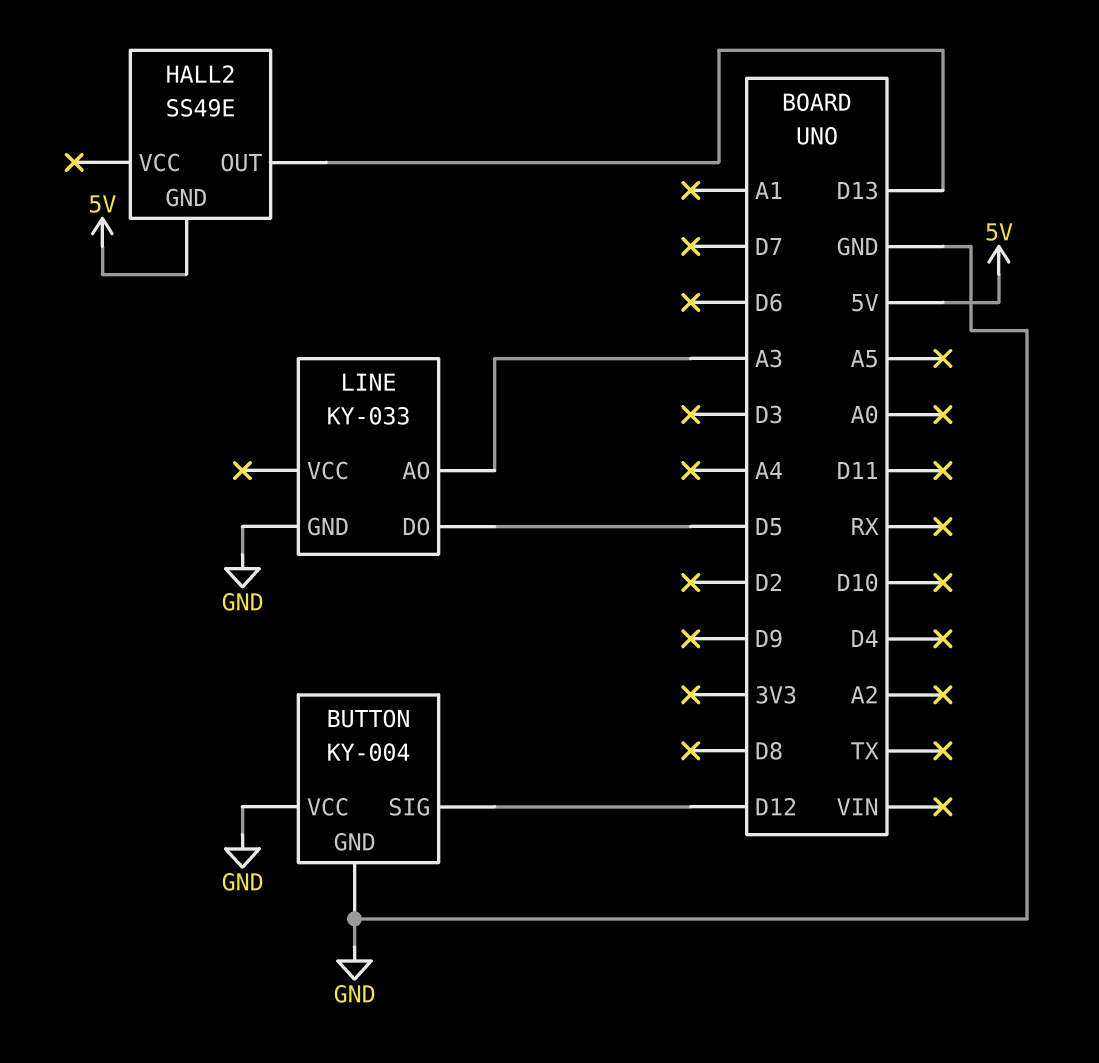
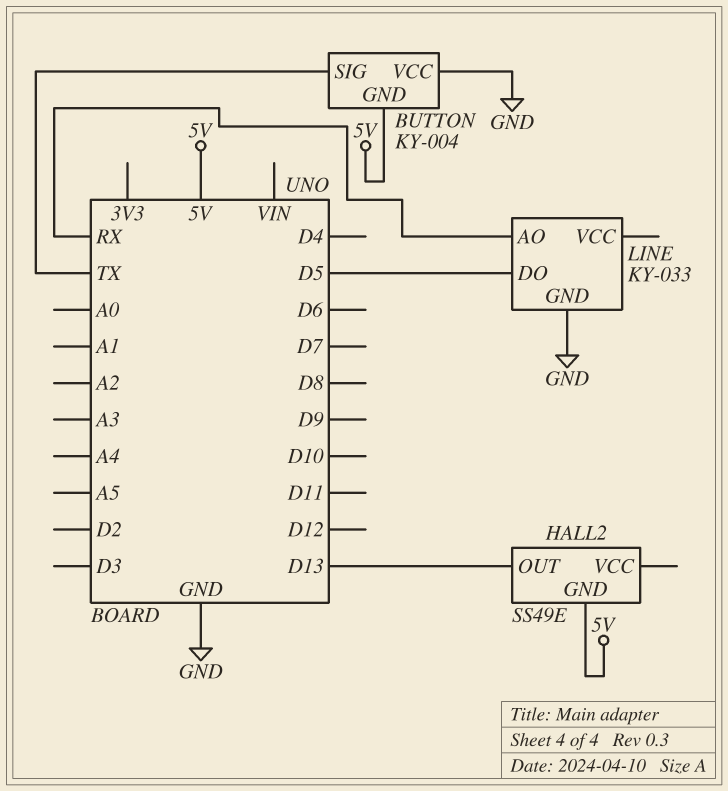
BUTTON pin GND: GND -> 5V
BUTTON pin SIG: D12 -> TX
LINE pin AO: A3 -> RX

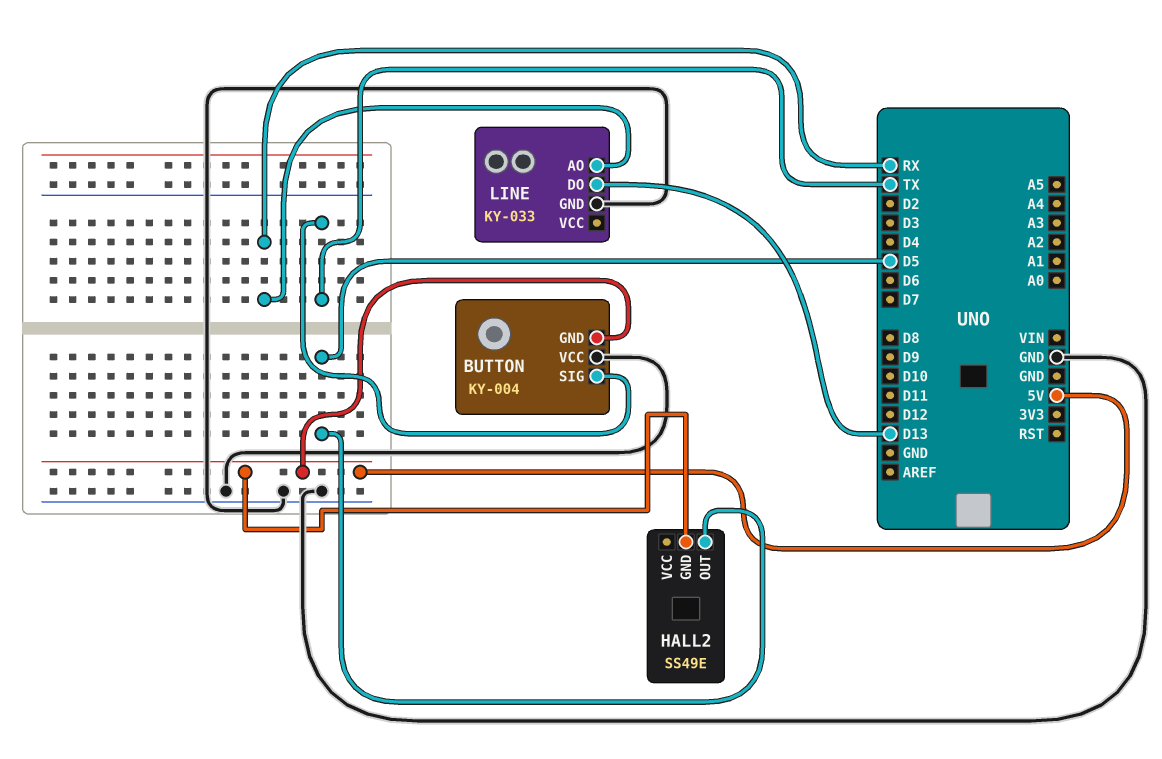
HALL2 pin OUT: D13 -> D5
LINE pin DO: D5 -> D13

